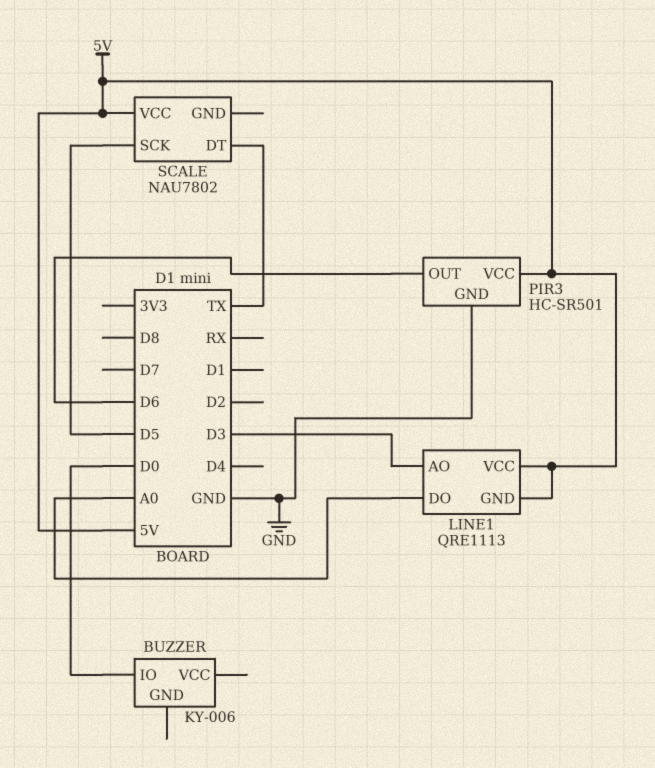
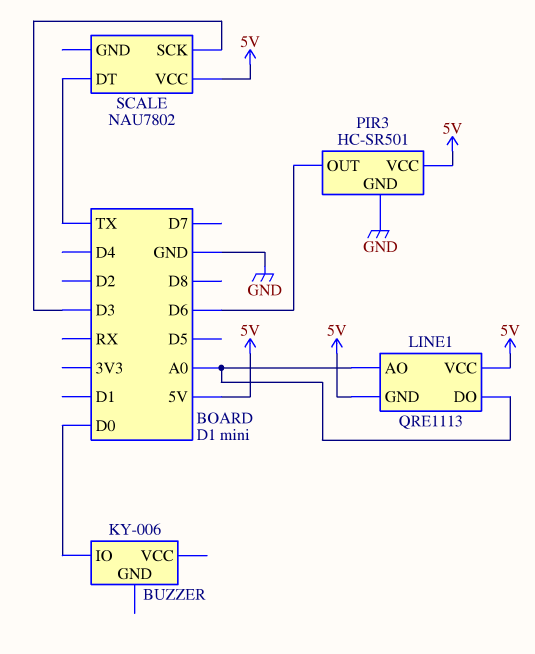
LINE1 pin AO: D3 -> A0
SCALE pin SCK: D5 -> D3

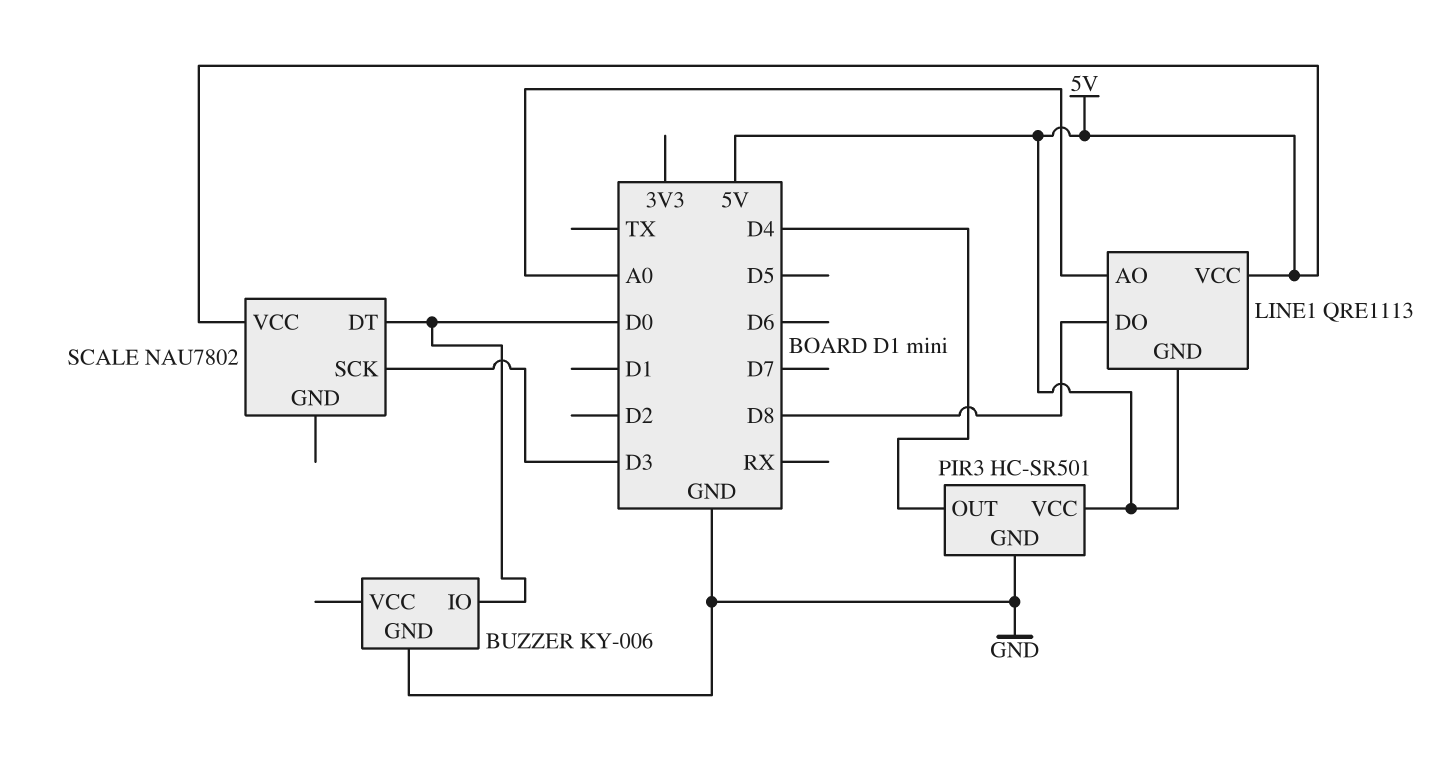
BUZZER pin GND: none -> GND
LINE1 pin DO: A0 -> D8
PIR3 pin OUT: D6 -> D4
SCALE pin DT: TX -> D0

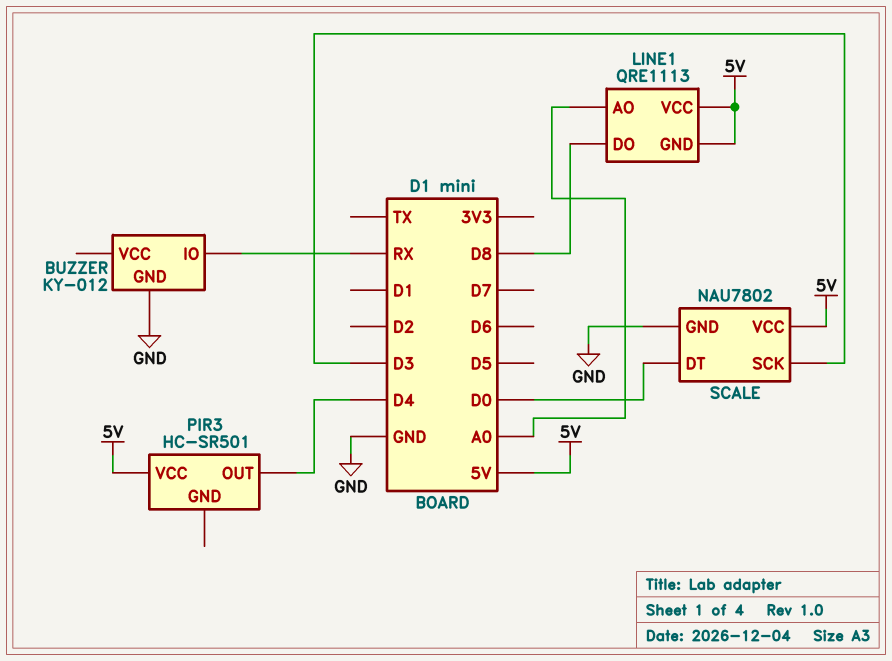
BUZZER: KY-006 -> KY-012
BUZZER pin IO: D0 -> RX
PIR3 pin GND: GND -> none
SCALE pin GND: none -> GND

